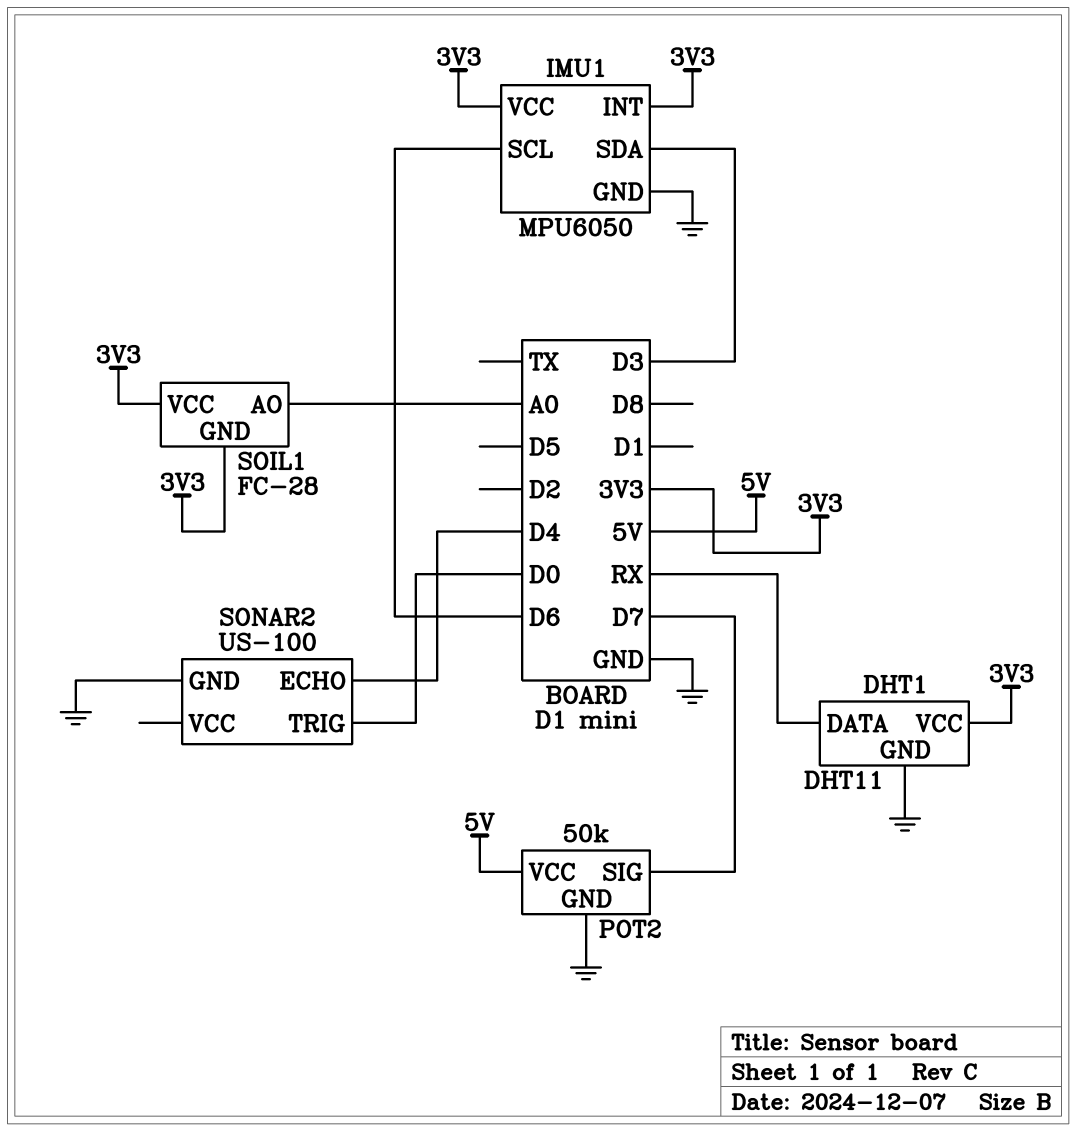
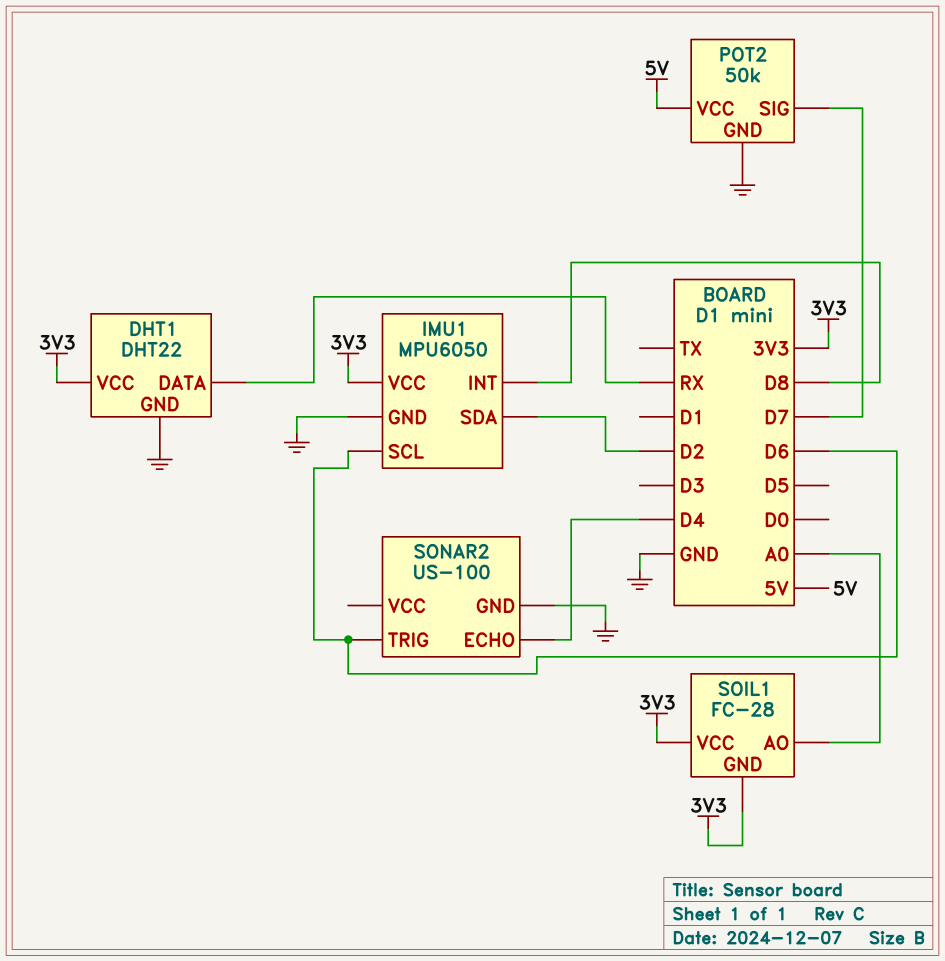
DHT1: DHT11 -> DHT22
IMU1 pin INT: 3V3 -> D8
IMU1 pin SDA: D3 -> D2
SONAR2 pin TRIG: D0 -> D6

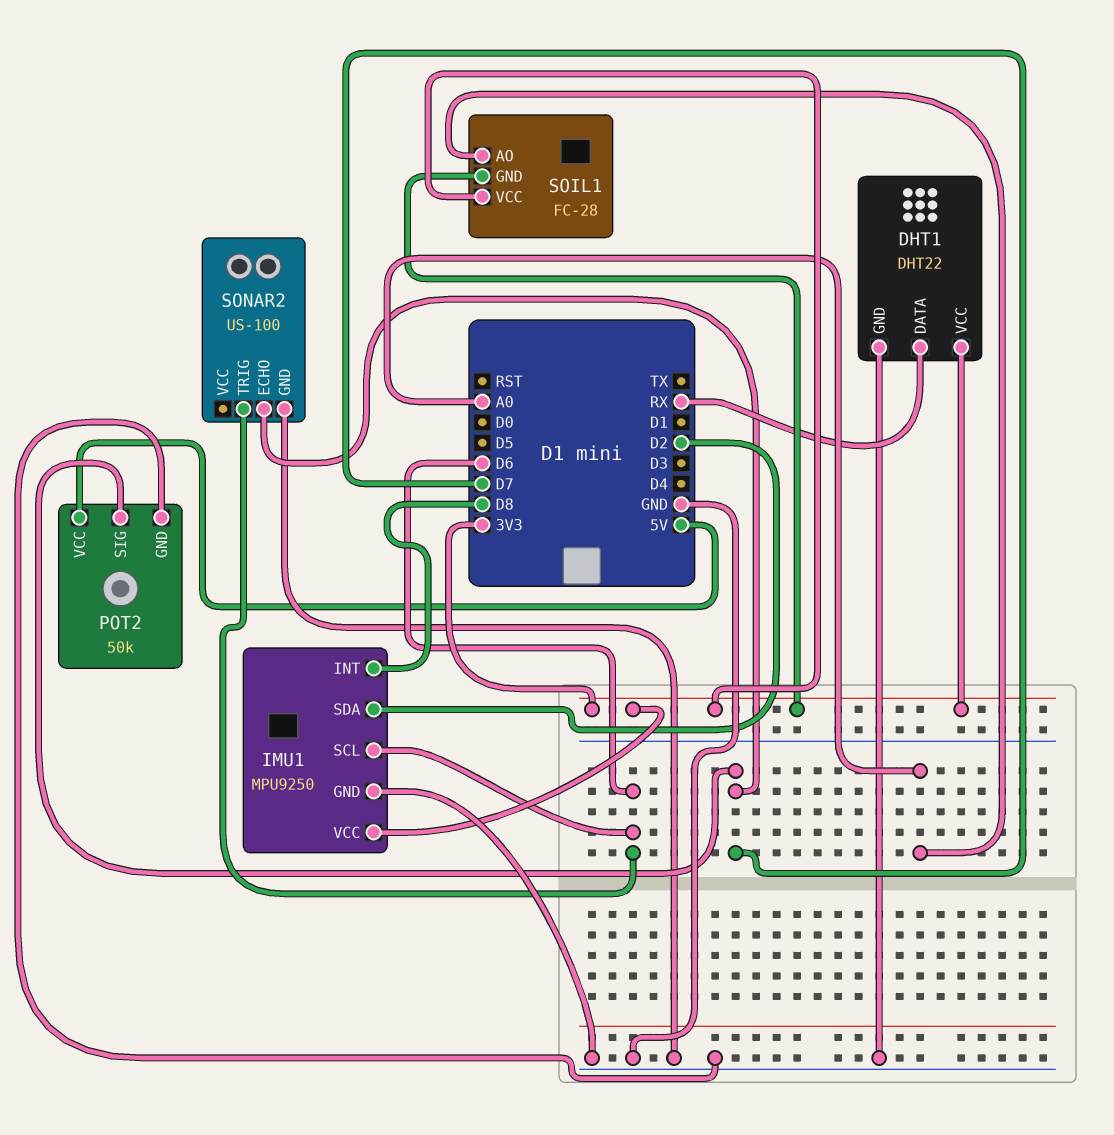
IMU1: MPU6050 -> MPU9250
SONAR2 pin ECHO: D4 -> D7

